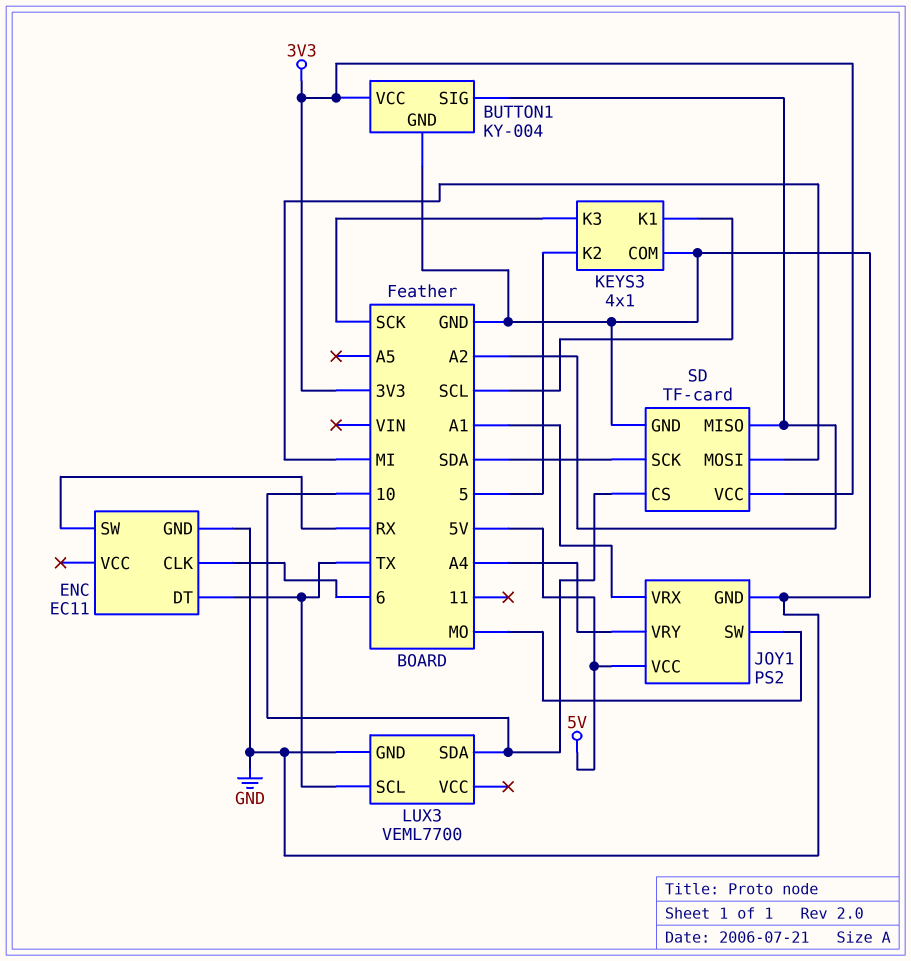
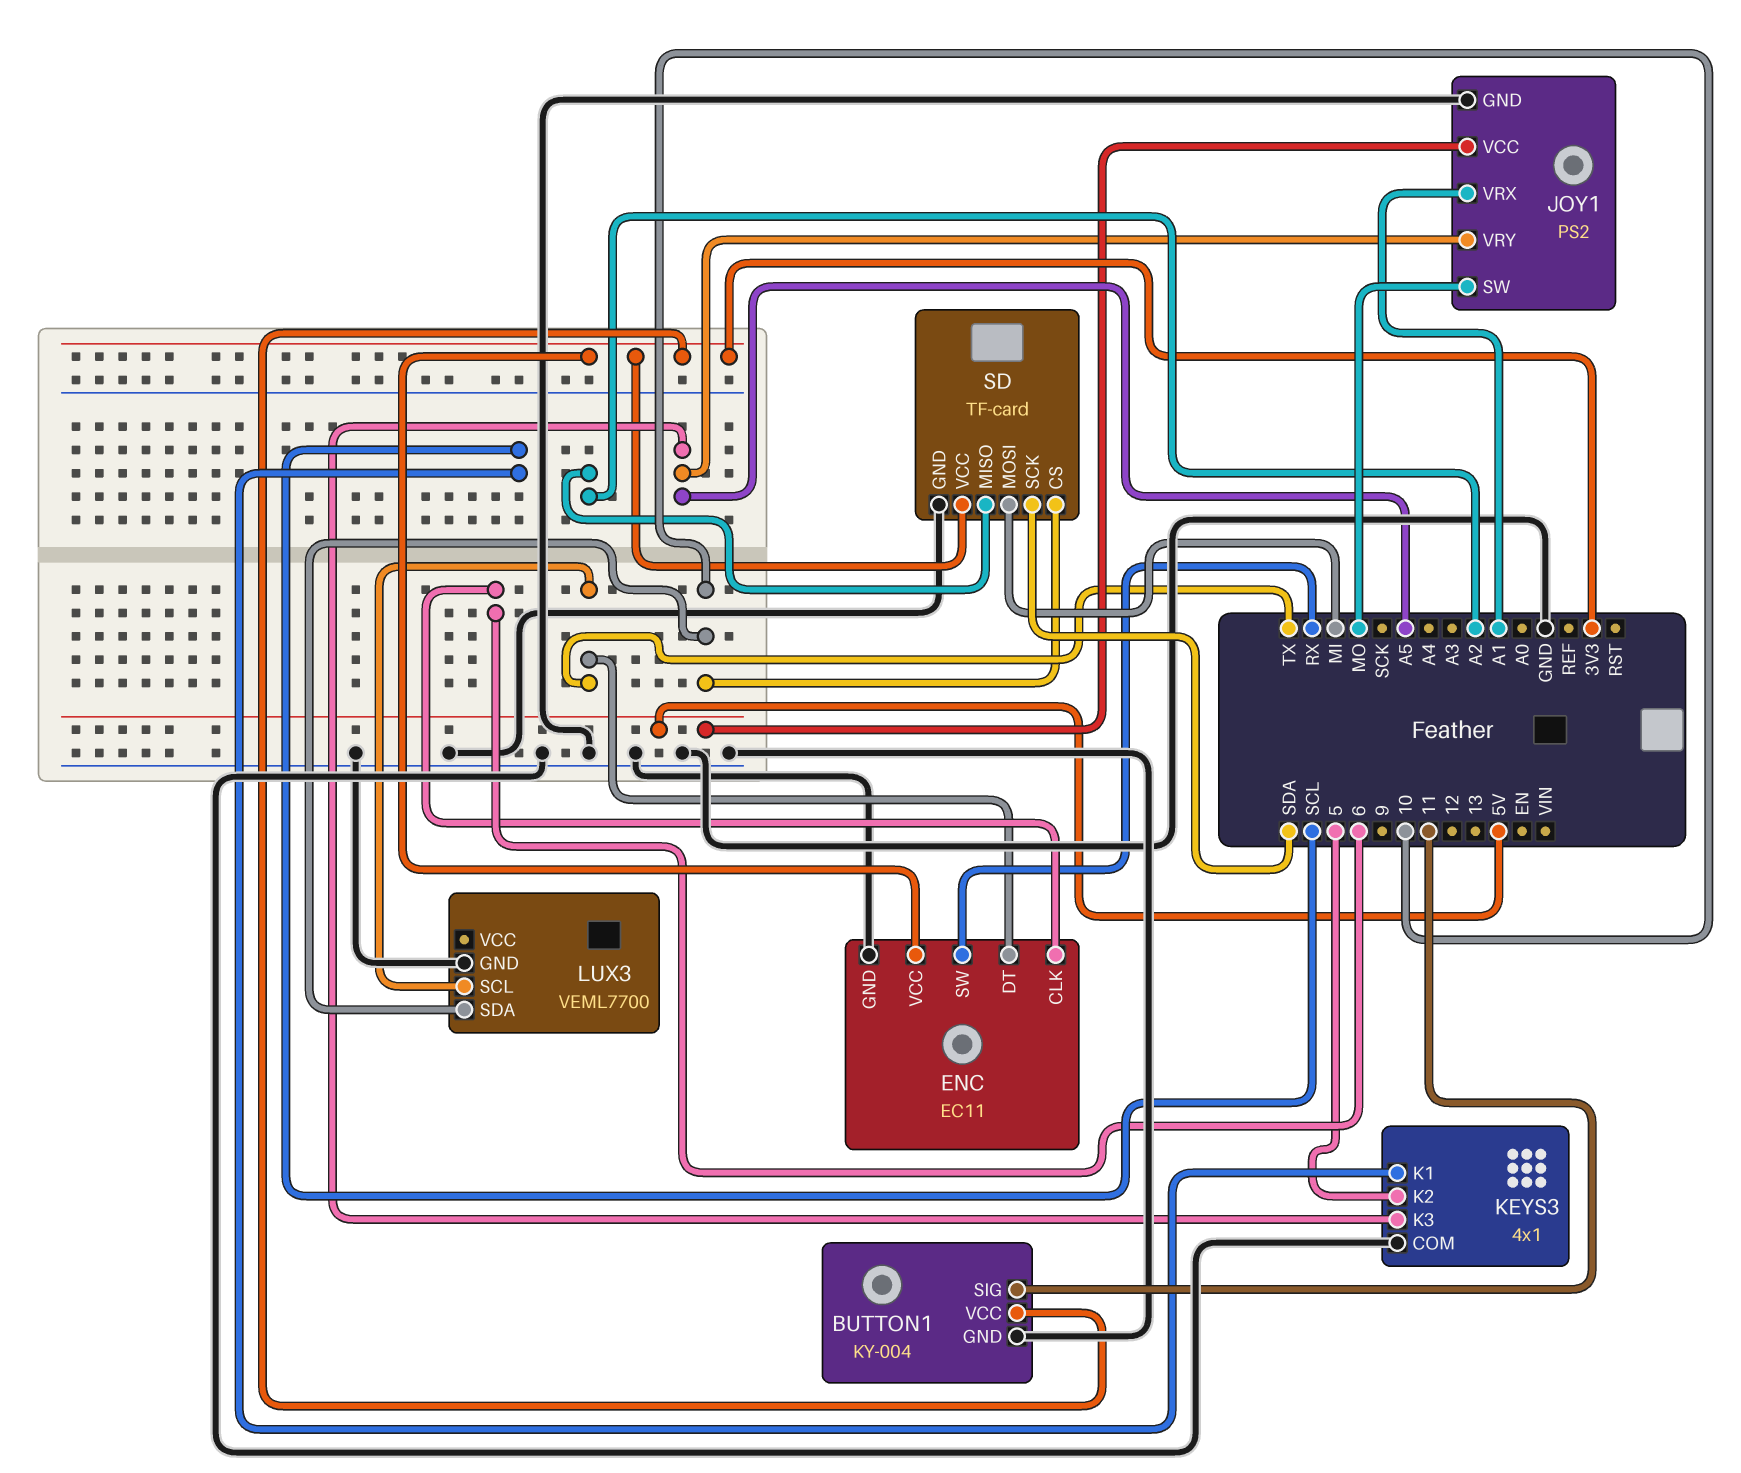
BUTTON1 pin SIG: A2 -> 11
ENC pin VCC: none -> 3V3
JOY1 pin VRY: A4 -> A5
KEYS3 pin K3: SCK -> A5

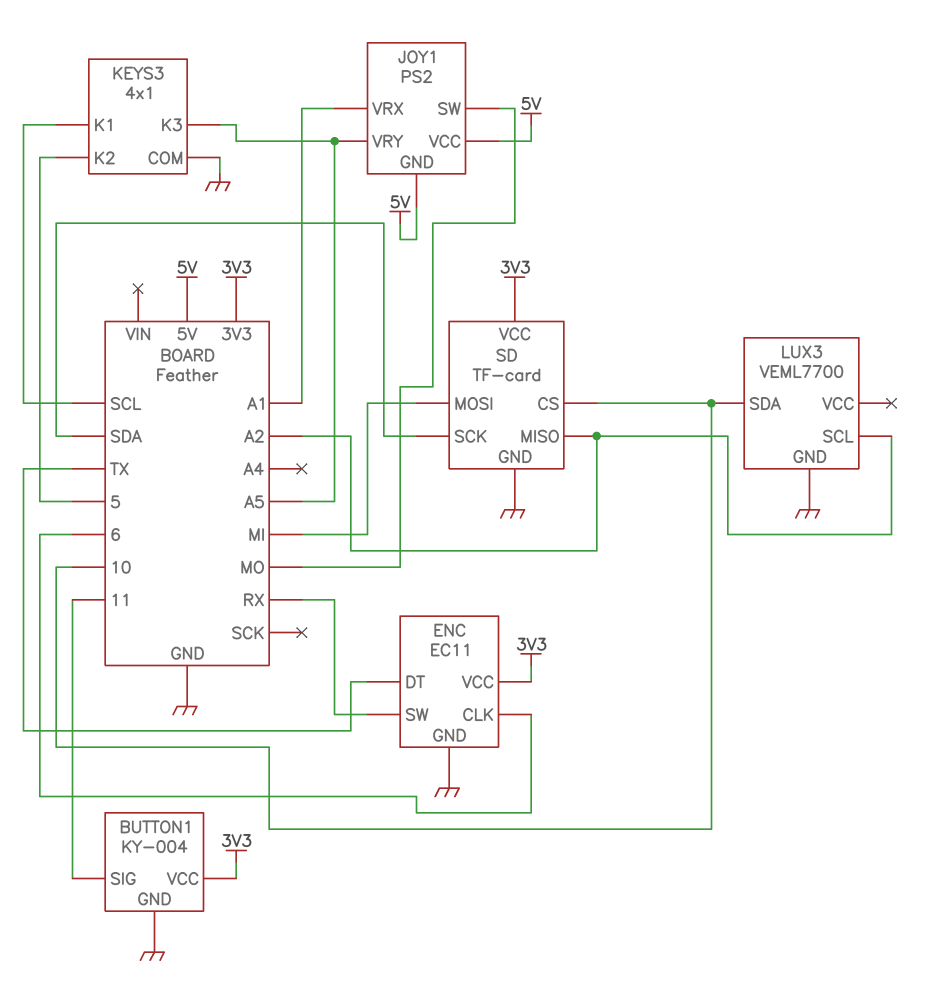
JOY1 pin GND: GND -> 5V
LUX3 pin SCL: TX -> A2

